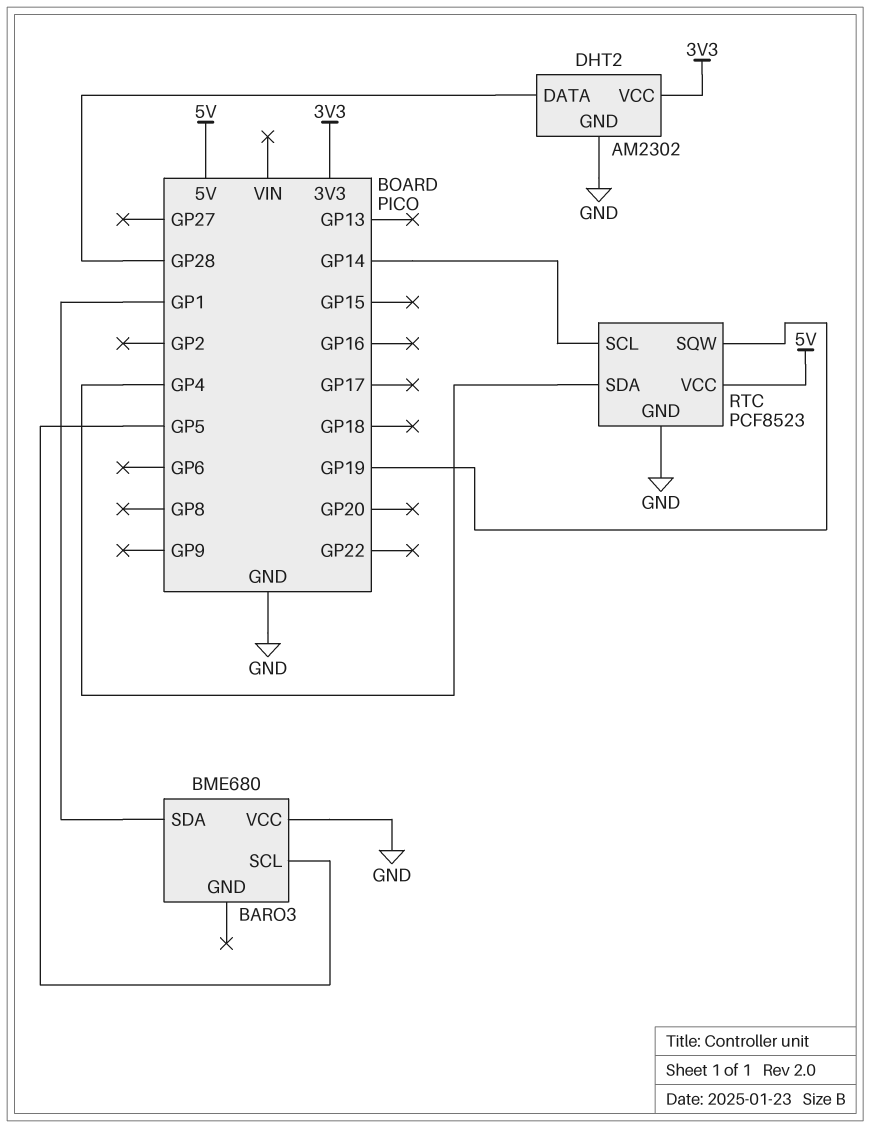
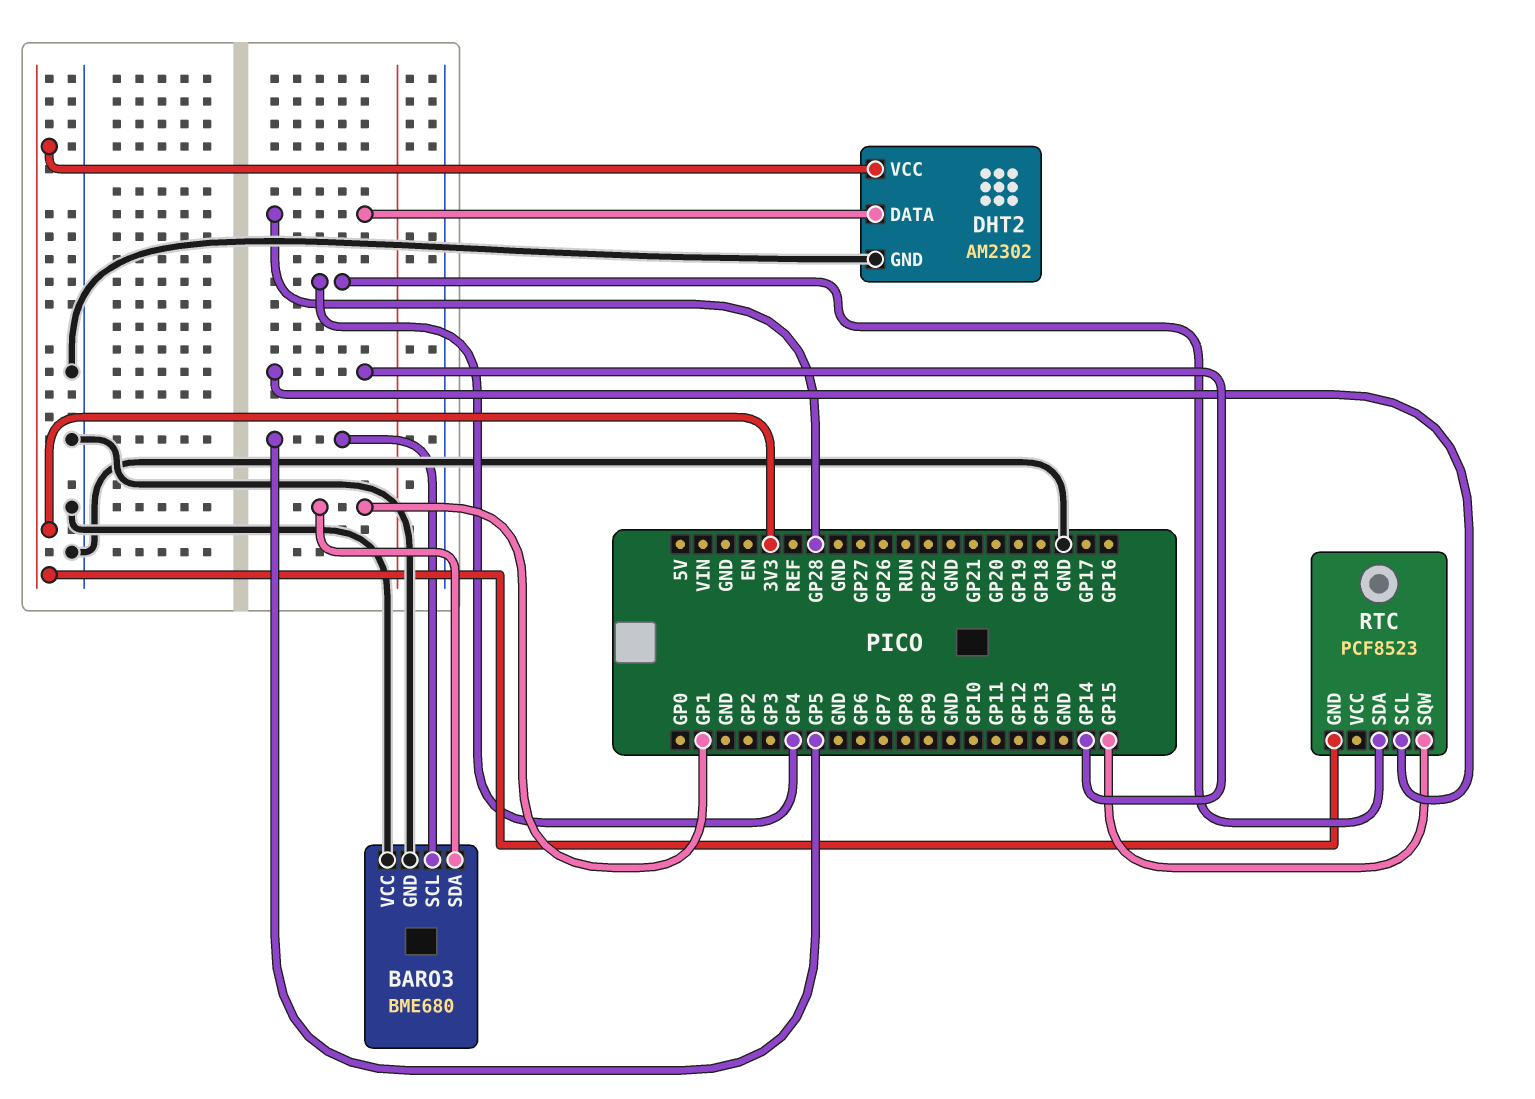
BARO3 pin GND: none -> GND
RTC pin GND: GND -> 3V3
RTC pin SQW: GP19 -> GP15
RTC pin VCC: 5V -> none

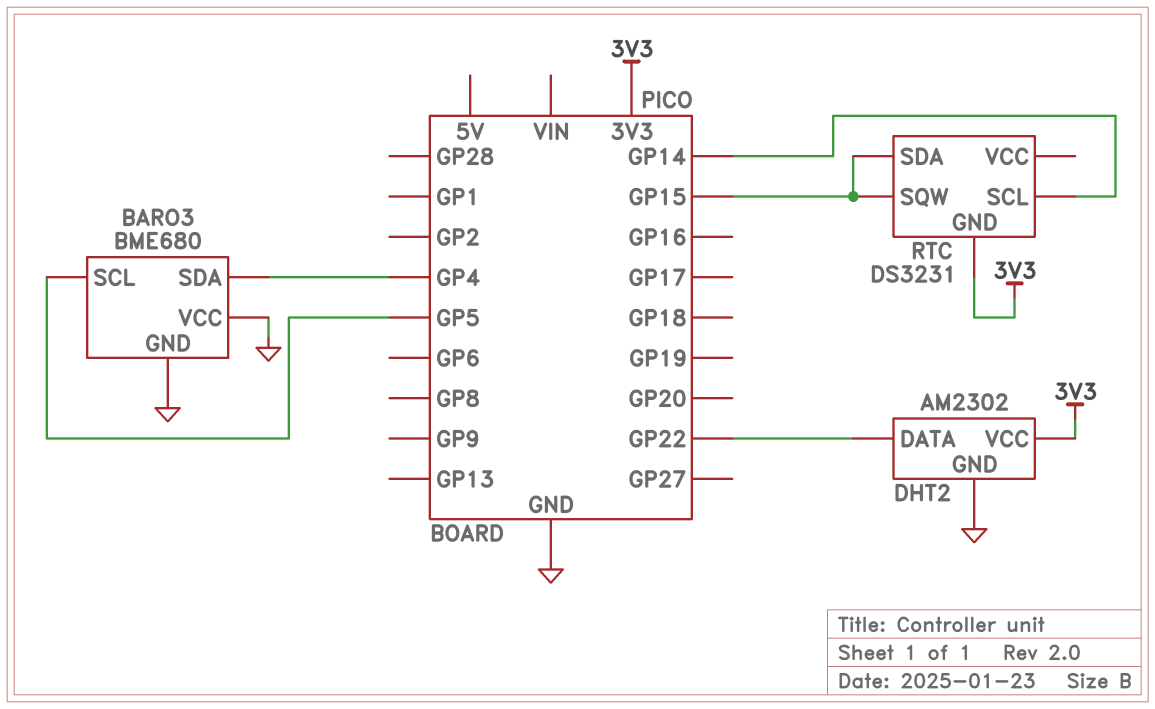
BARO3 pin SDA: GP1 -> GP4
DHT2 pin DATA: GP28 -> GP22
RTC: PCF8523 -> DS3231
RTC pin SDA: GP4 -> GP15

